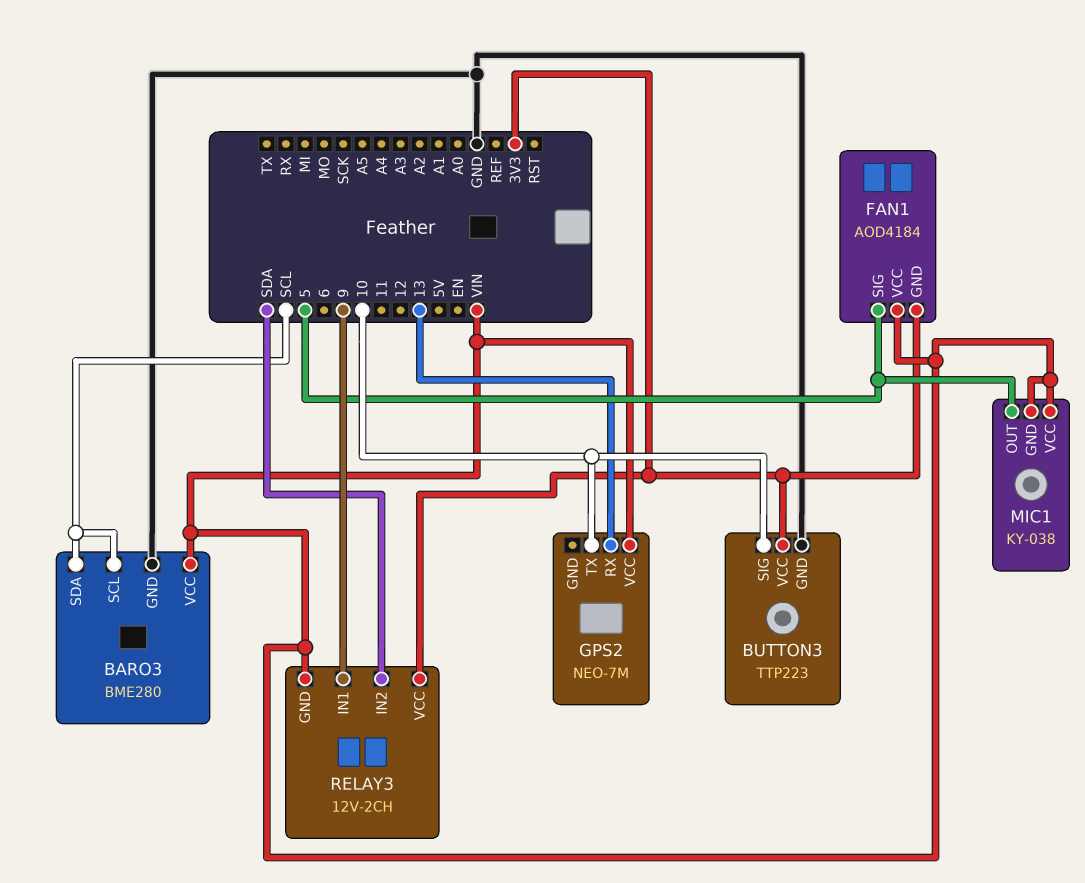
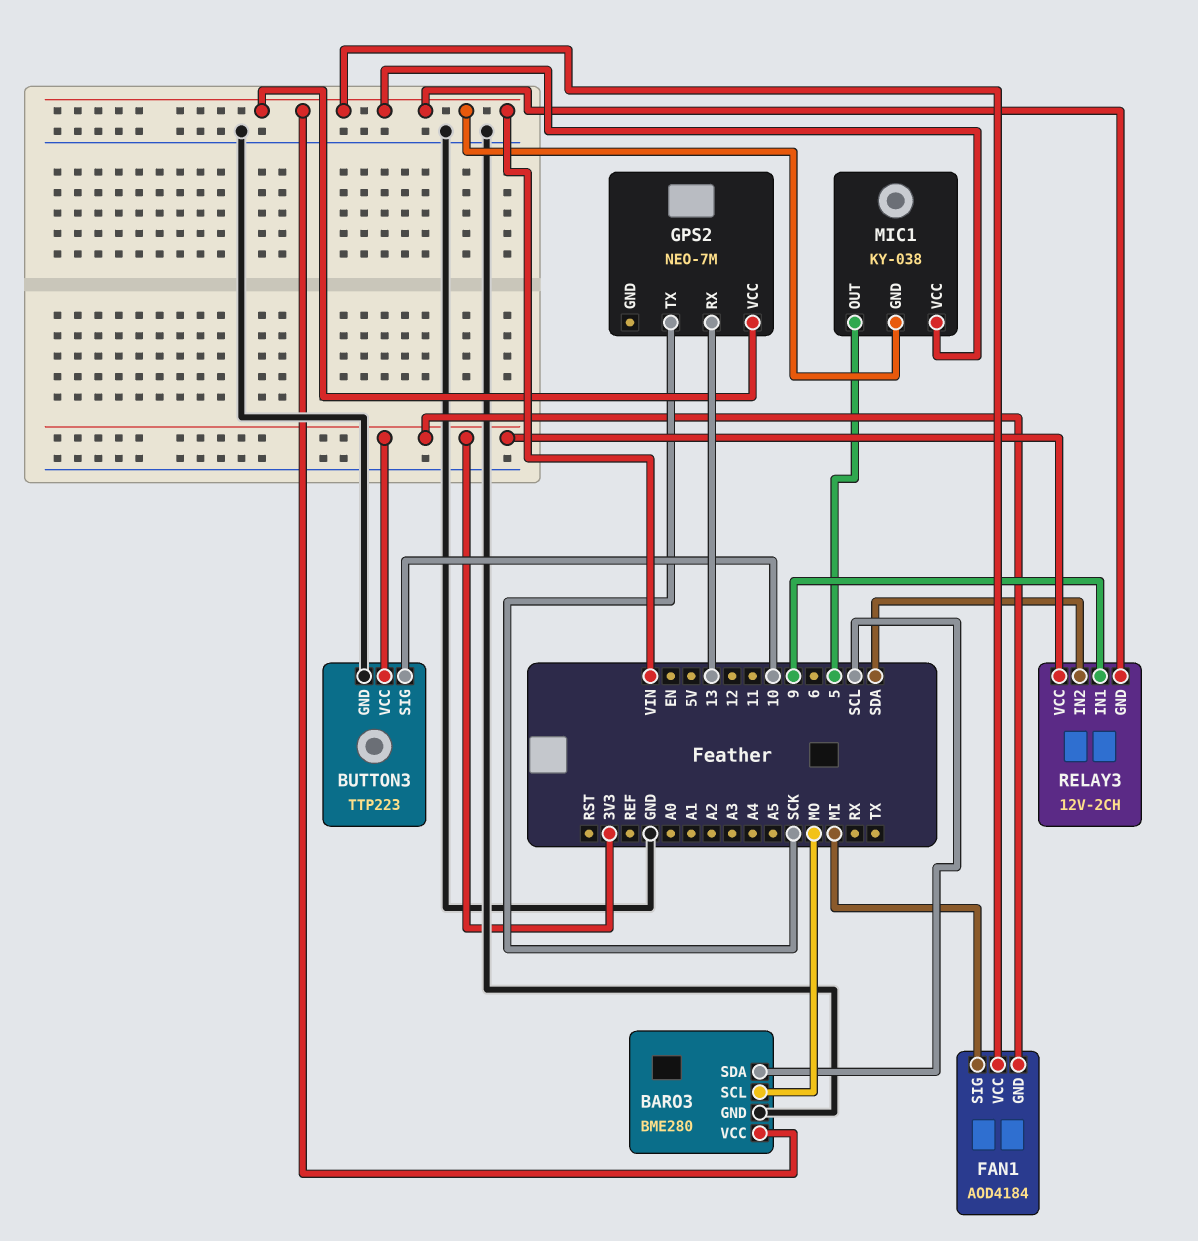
BARO3 pin SCL: SCL -> MO
FAN1 pin SIG: 5 -> MI
GPS2 pin TX: 10 -> SCK

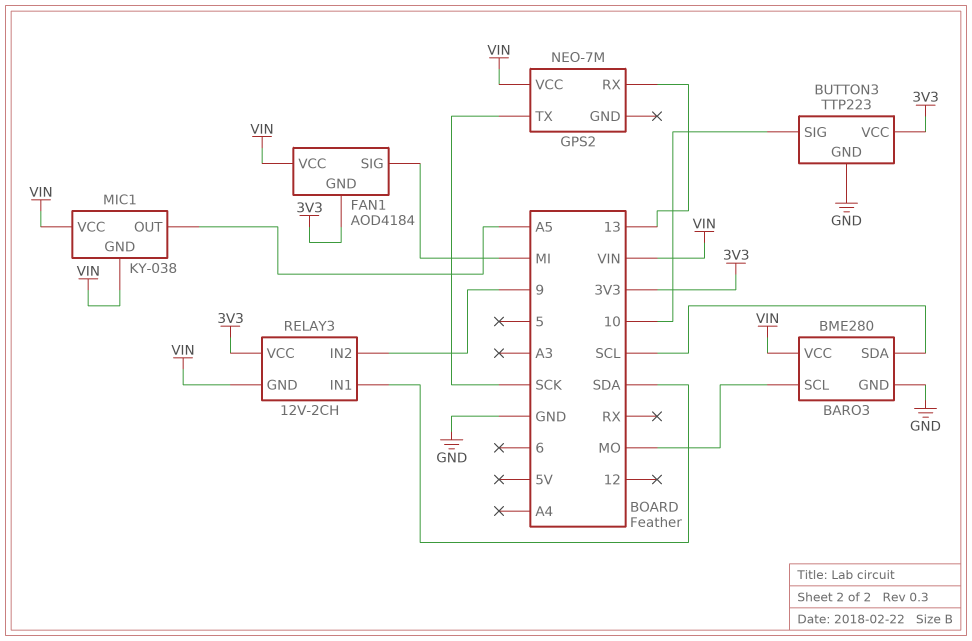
MIC1 pin OUT: 5 -> A5
RELAY3 pin IN1: 9 -> SDA
RELAY3 pin IN2: SDA -> 9

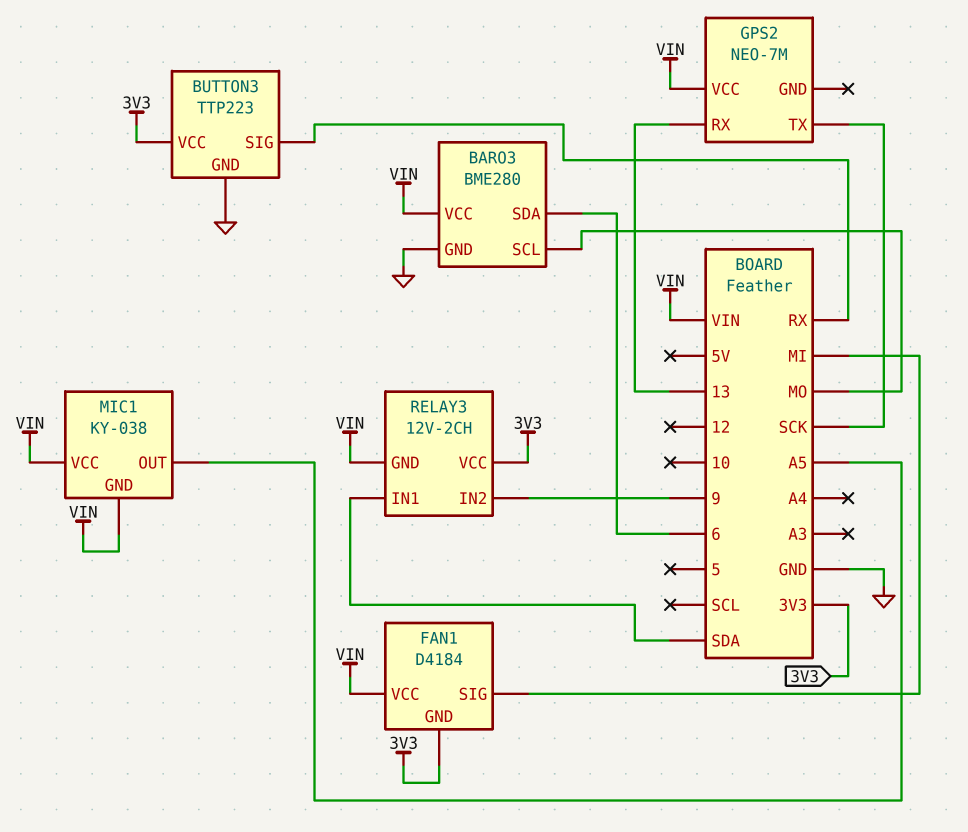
BARO3 pin SDA: SCL -> 6
BUTTON3 pin SIG: 10 -> RX
FAN1: AOD4184 -> D4184

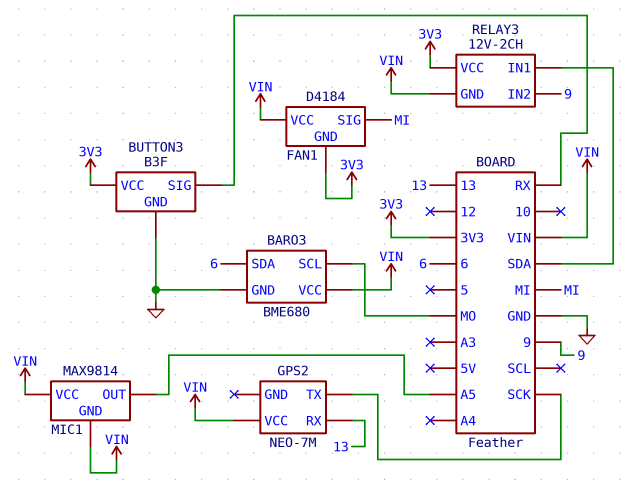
BARO3: BME280 -> BME680
BUTTON3: TTP223 -> B3F
MIC1: KY-038 -> MAX9814

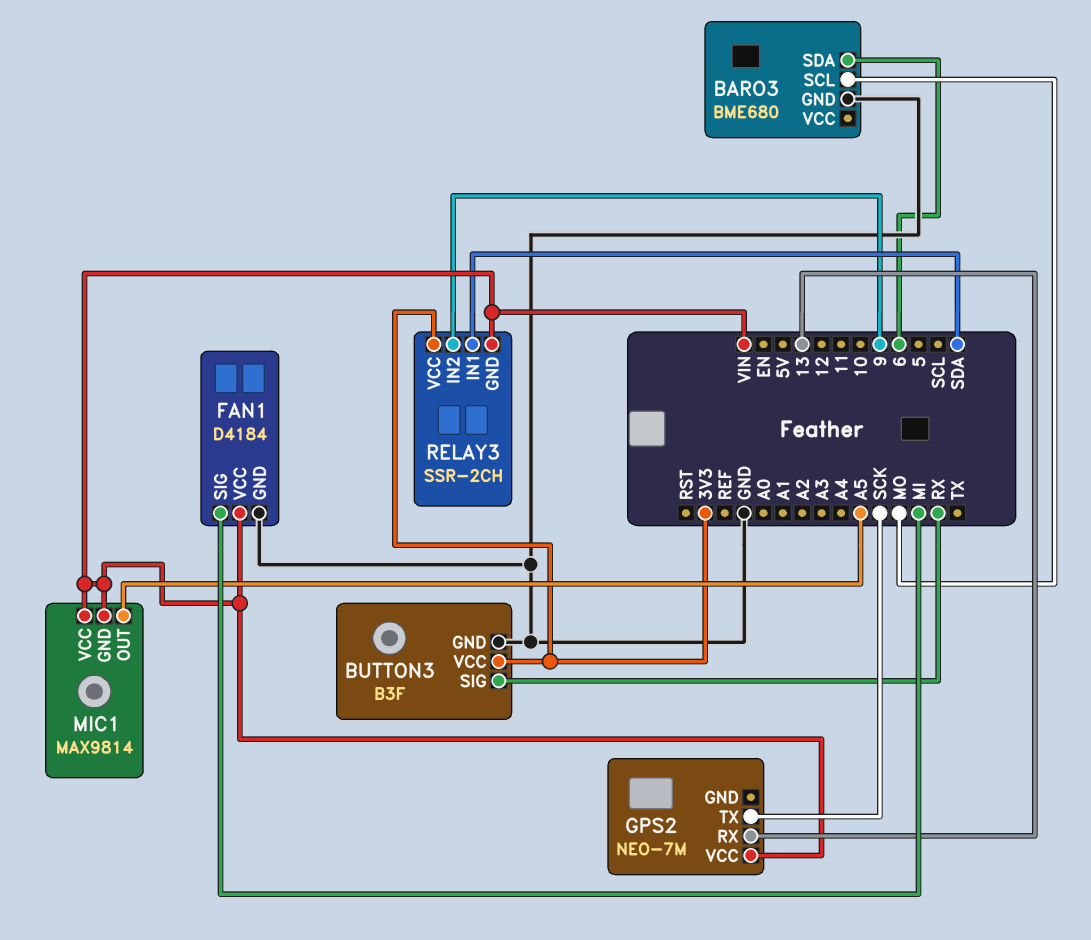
BARO3 pin VCC: VIN -> none
FAN1 pin GND: 3V3 -> GND
RELAY3: 12V-2CH -> SSR-2CH

